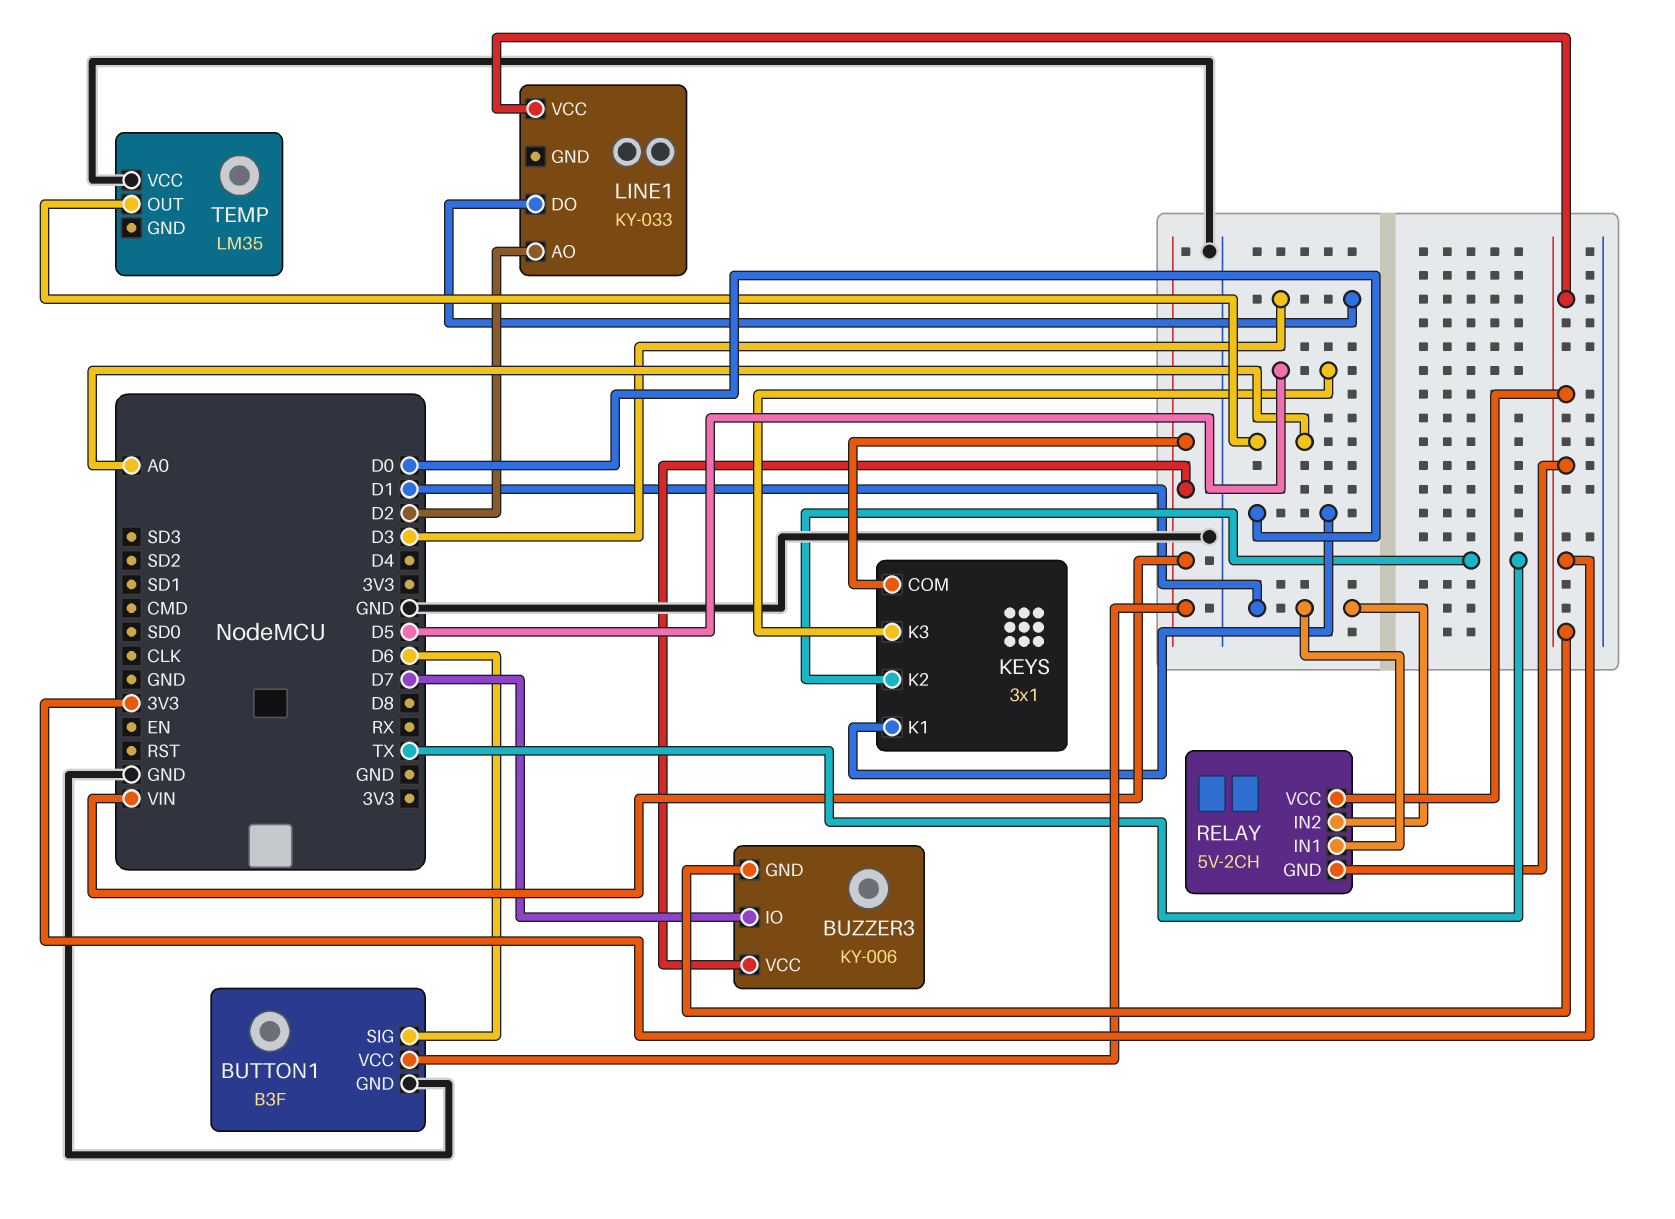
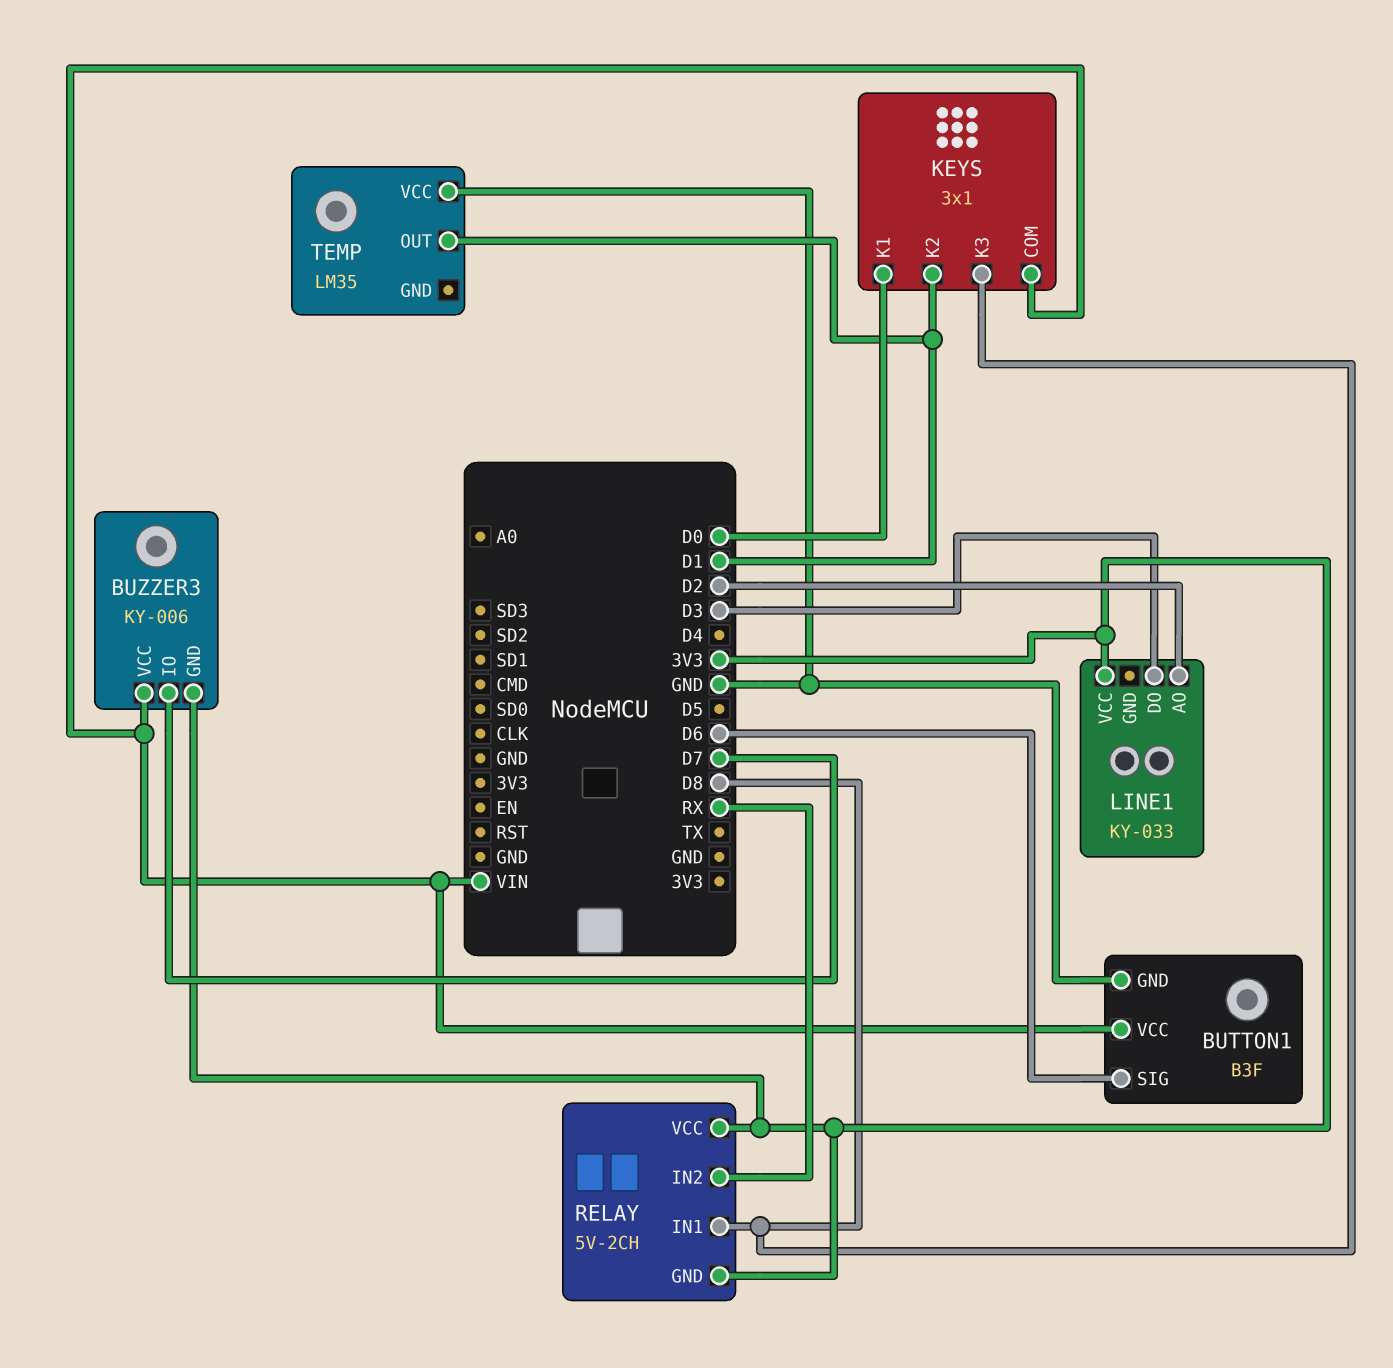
KEYS pin K2: TX -> D1
KEYS pin K3: D5 -> D8
RELAY pin IN1: D1 -> D8
RELAY pin IN2: D1 -> RX
TEMP pin OUT: A0 -> D1

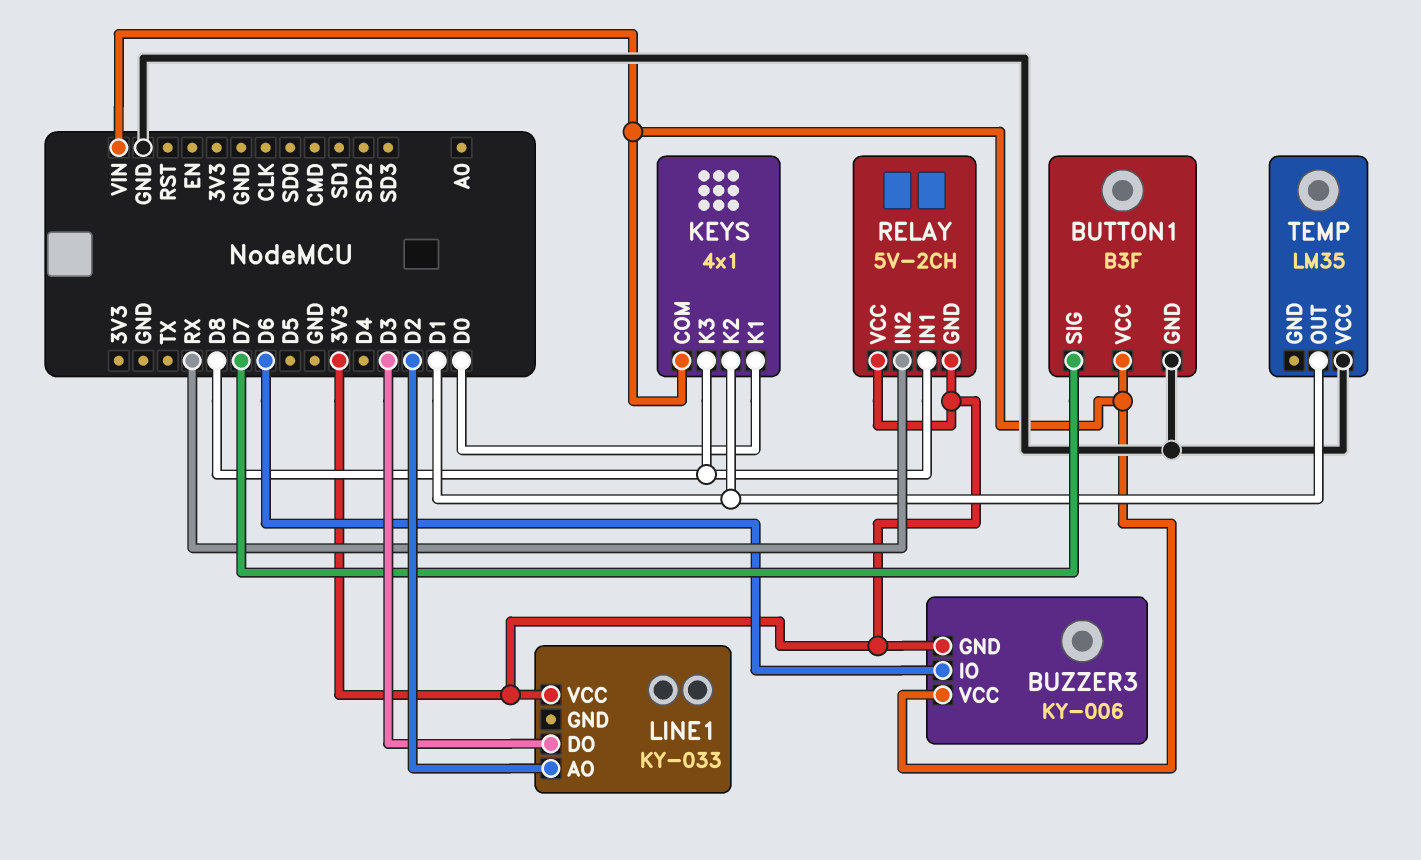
BUTTON1 pin SIG: D6 -> D7
BUZZER3 pin IO: D7 -> D6
KEYS: 3x1 -> 4x1

